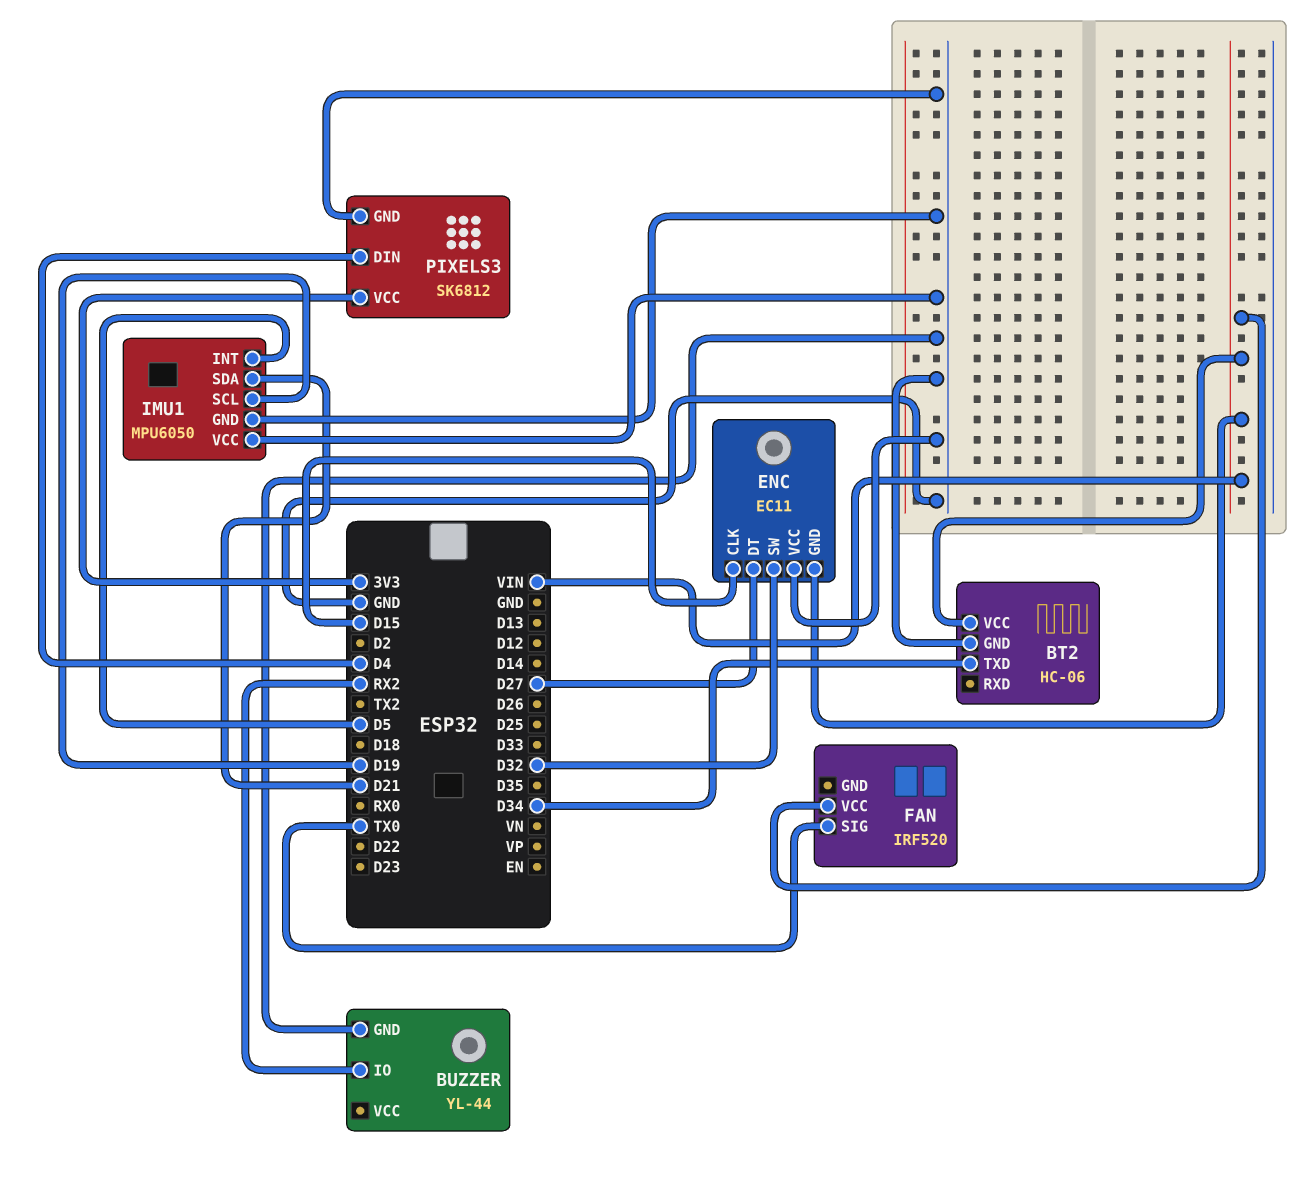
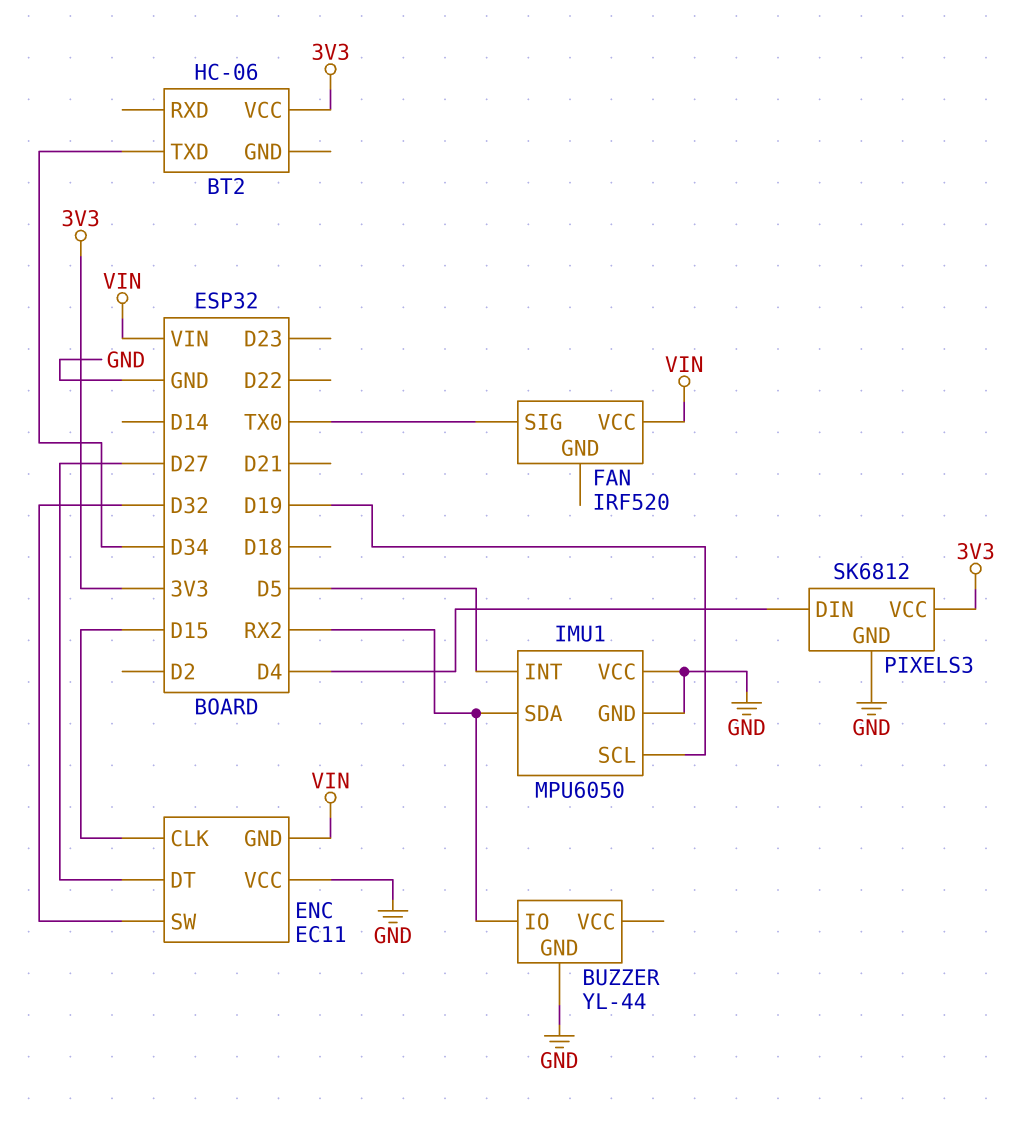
BT2 pin GND: GND -> none
BT2 pin VCC: VIN -> 3V3
IMU1 pin SDA: D21 -> RX2

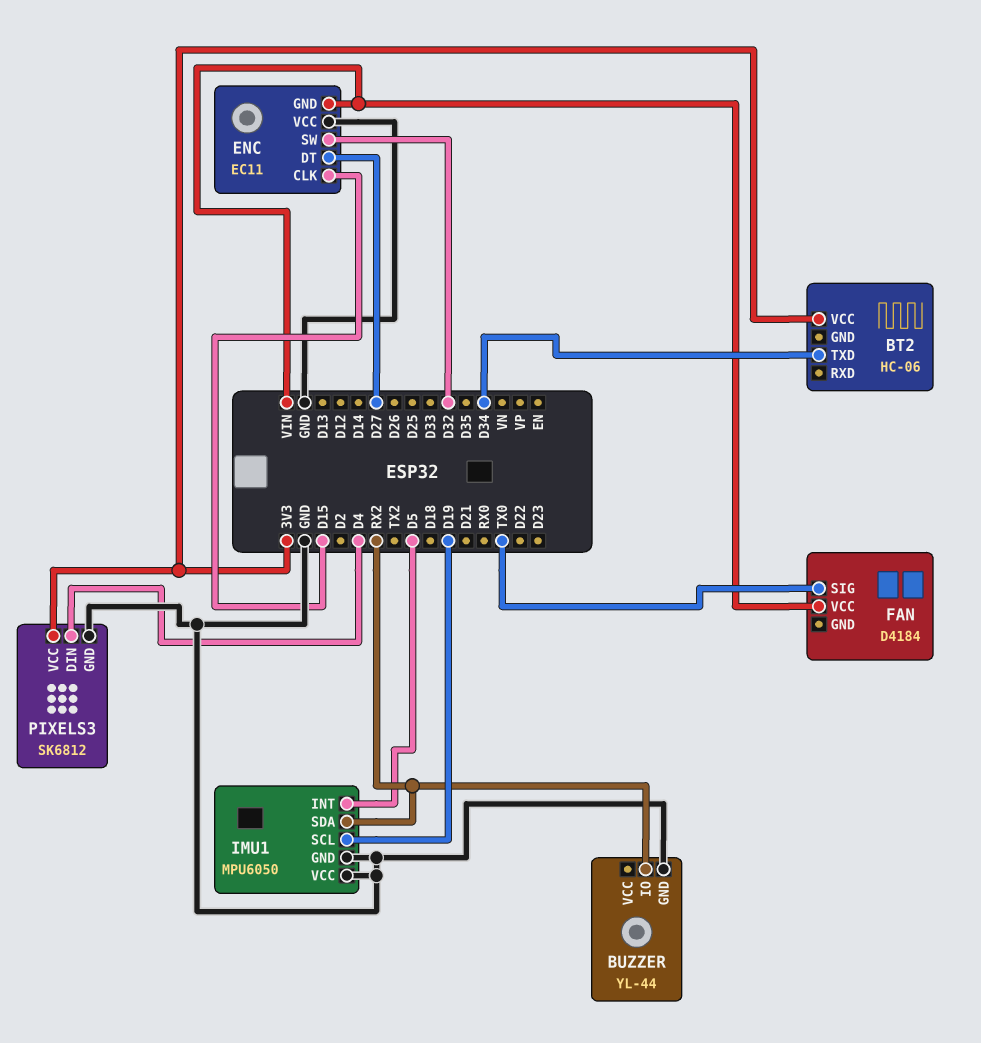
FAN: IRF520 -> D4184

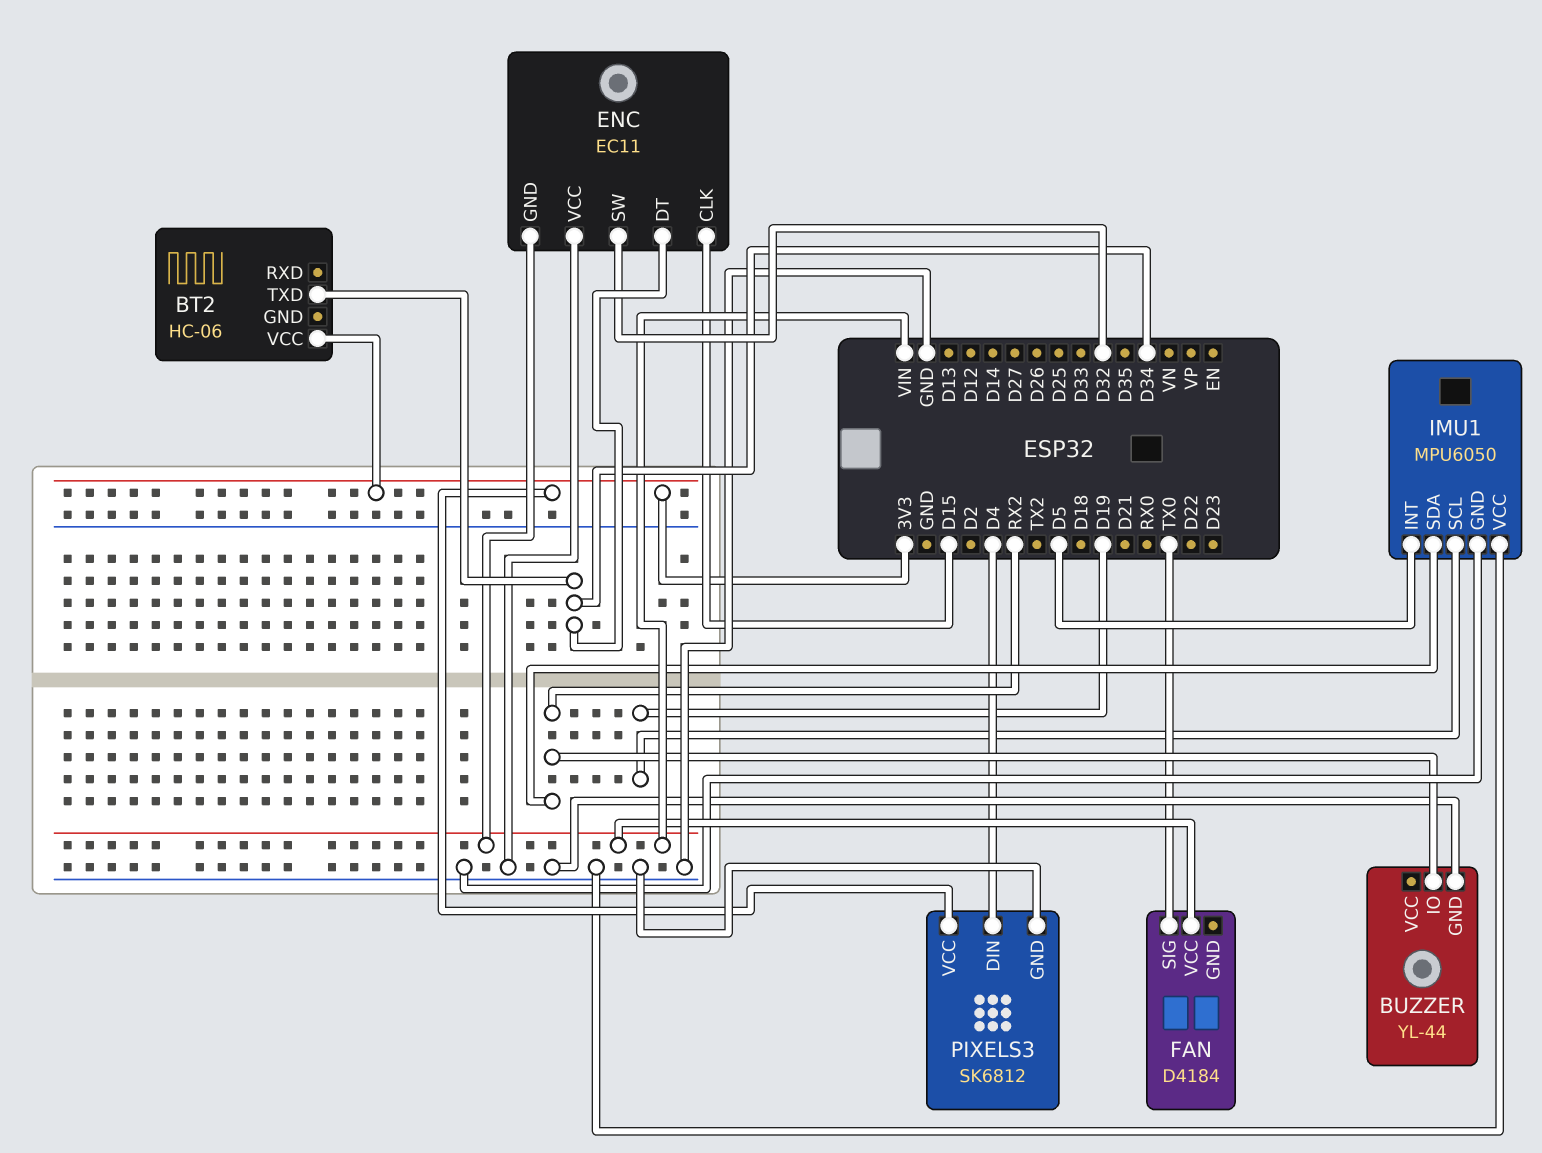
ENC pin DT: D27 -> D34

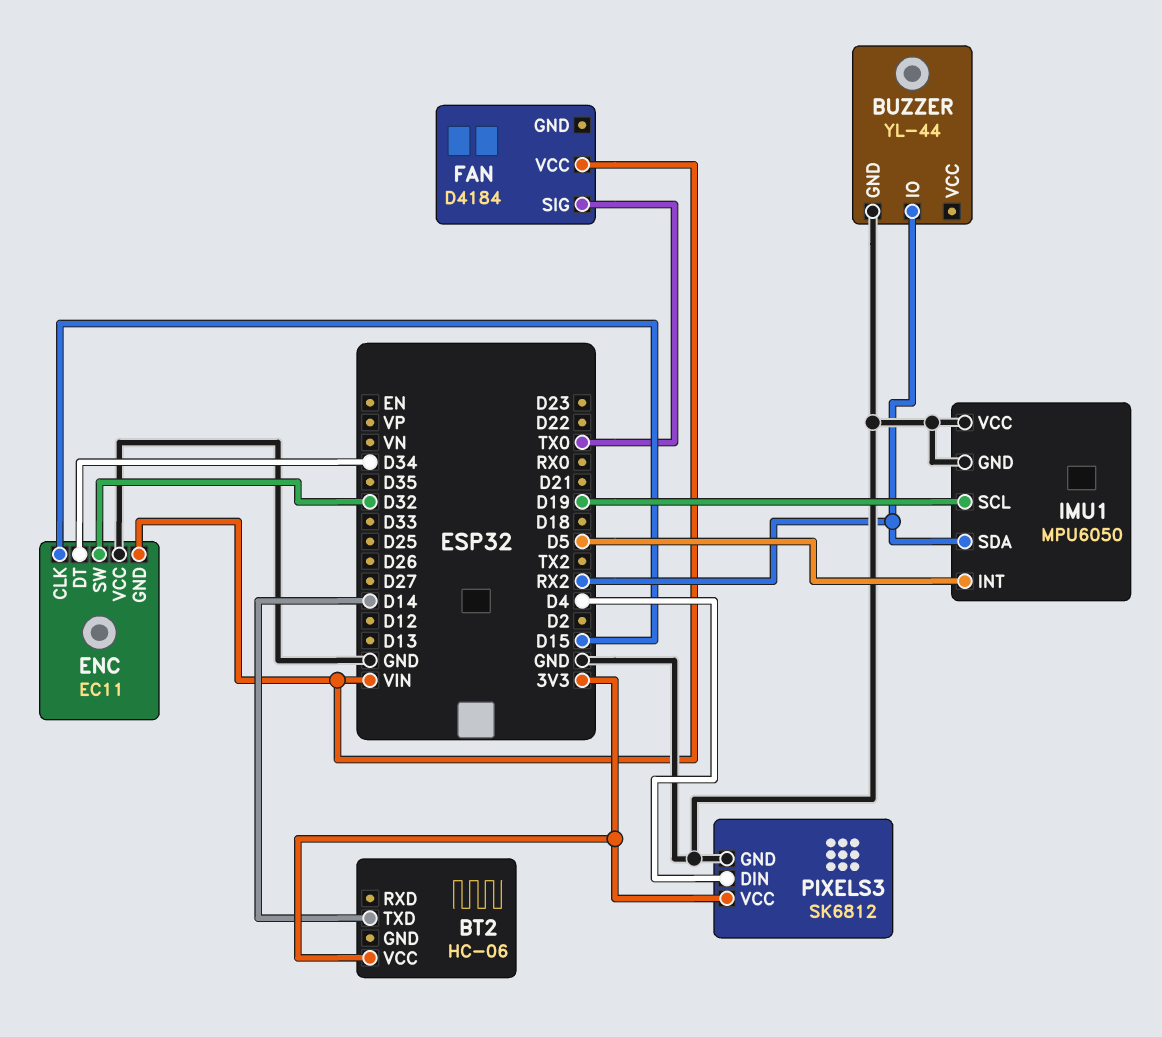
BT2 pin TXD: D34 -> D14

